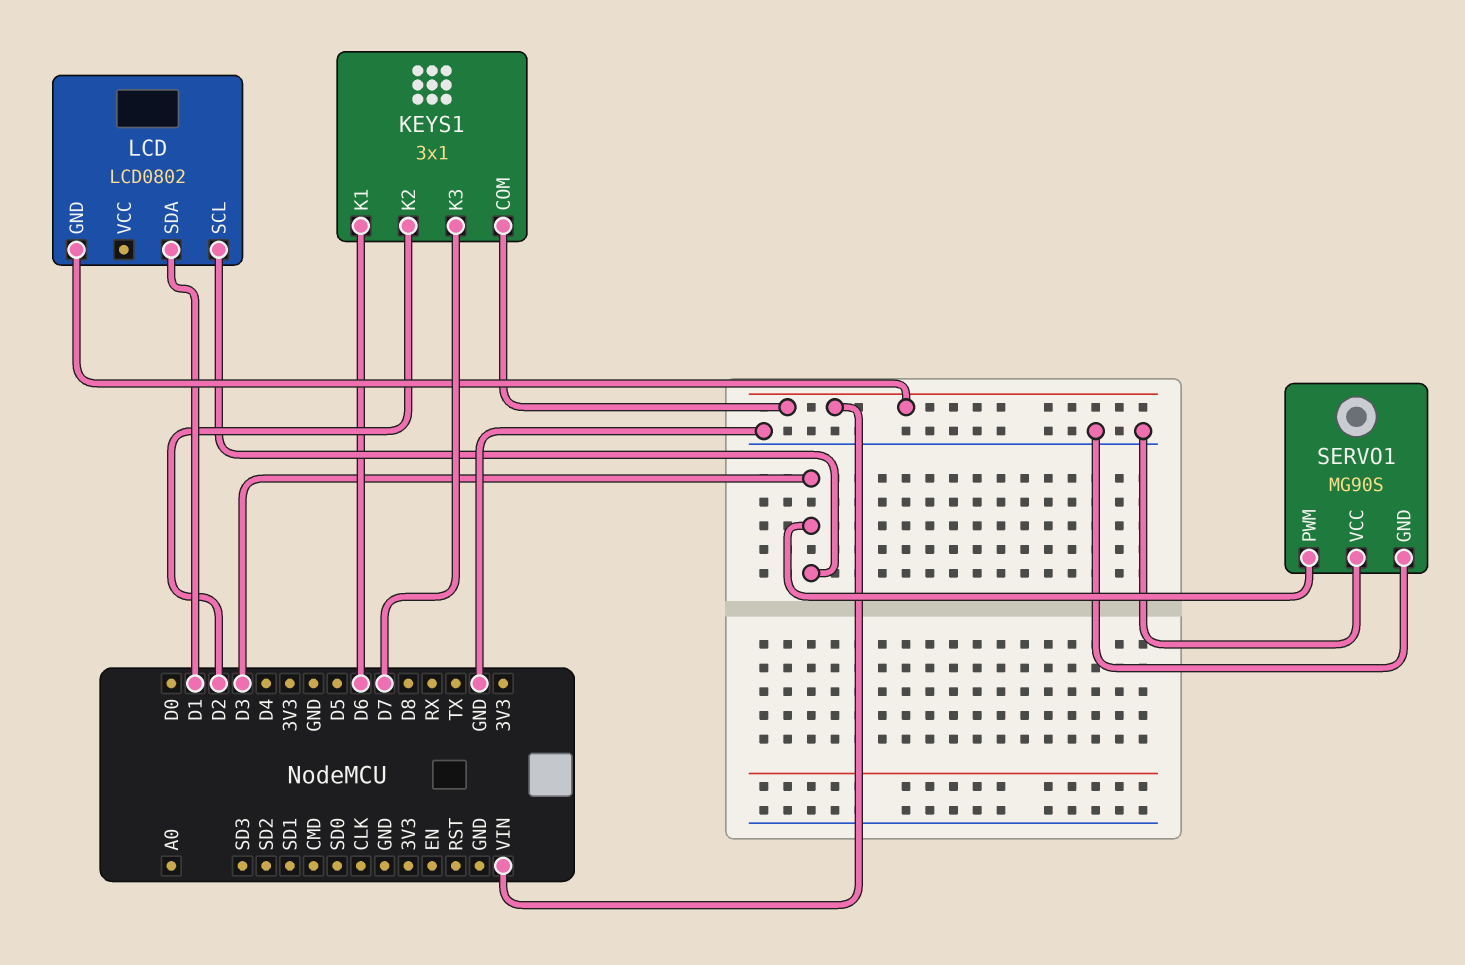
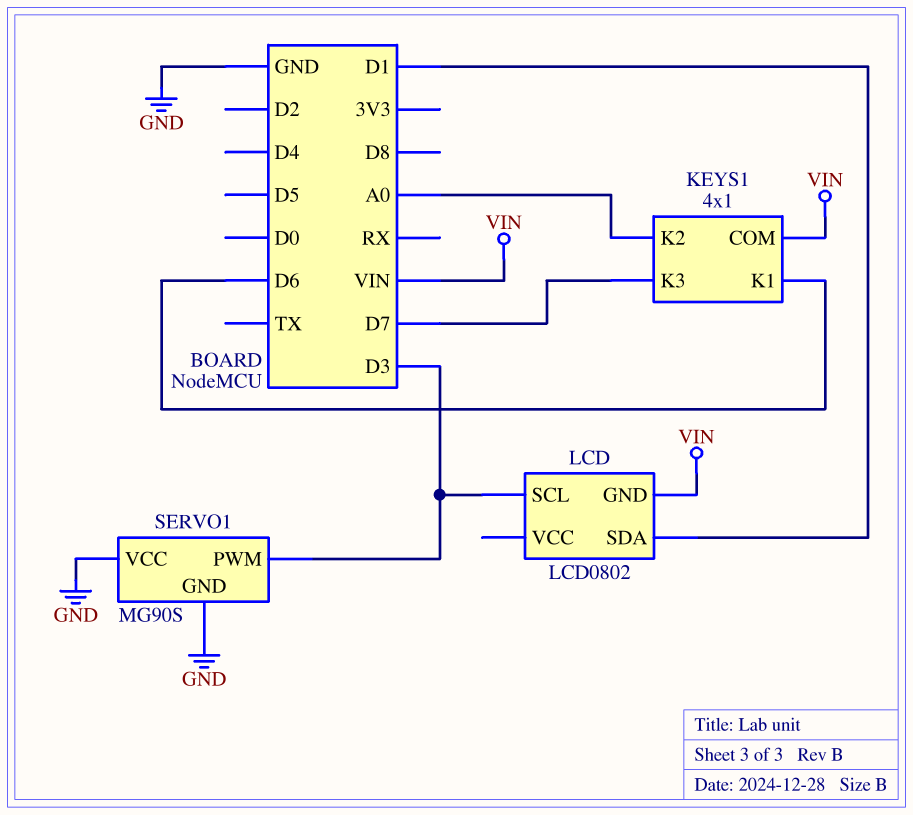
KEYS1: 3x1 -> 4x1
KEYS1 pin K2: D2 -> A0

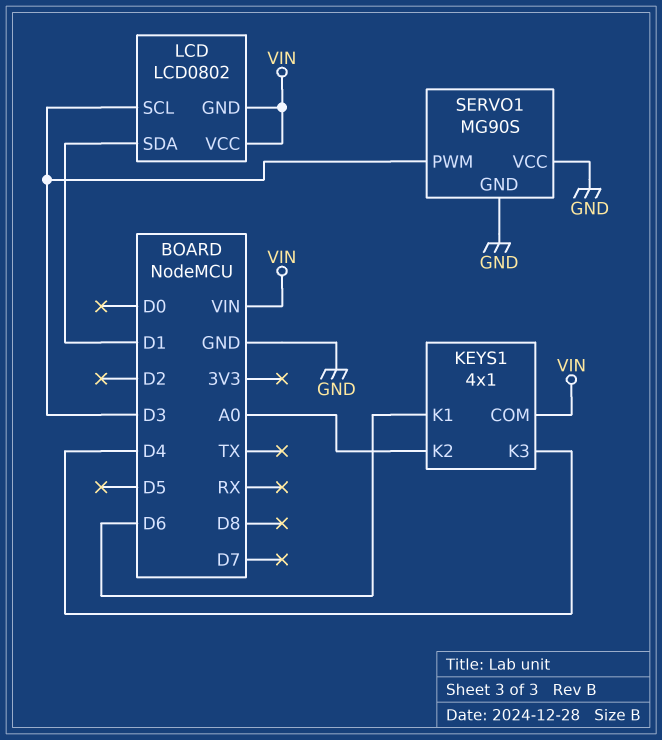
KEYS1 pin K3: D7 -> D4
LCD pin VCC: none -> VIN

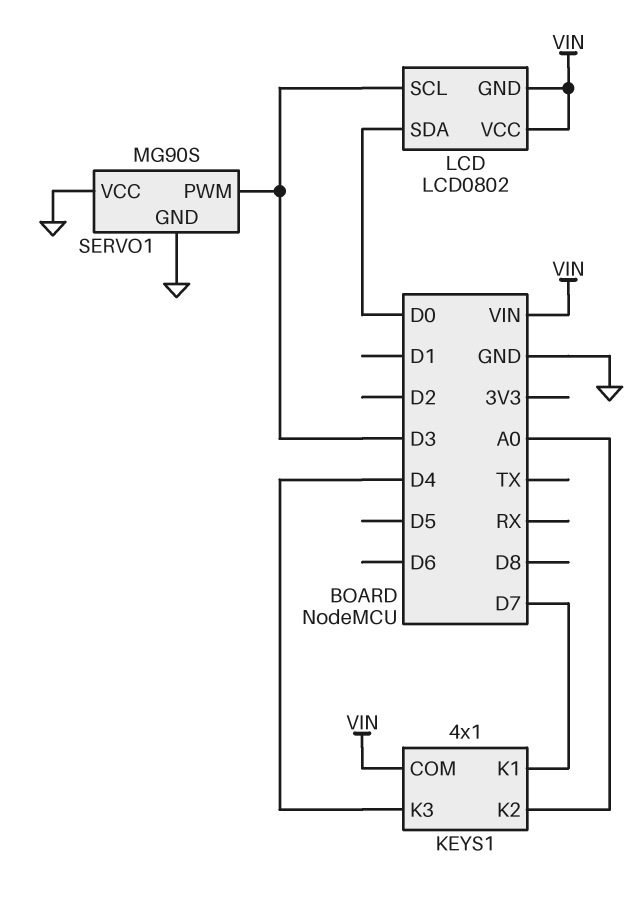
KEYS1 pin K1: D6 -> D7
LCD pin SDA: D1 -> D0

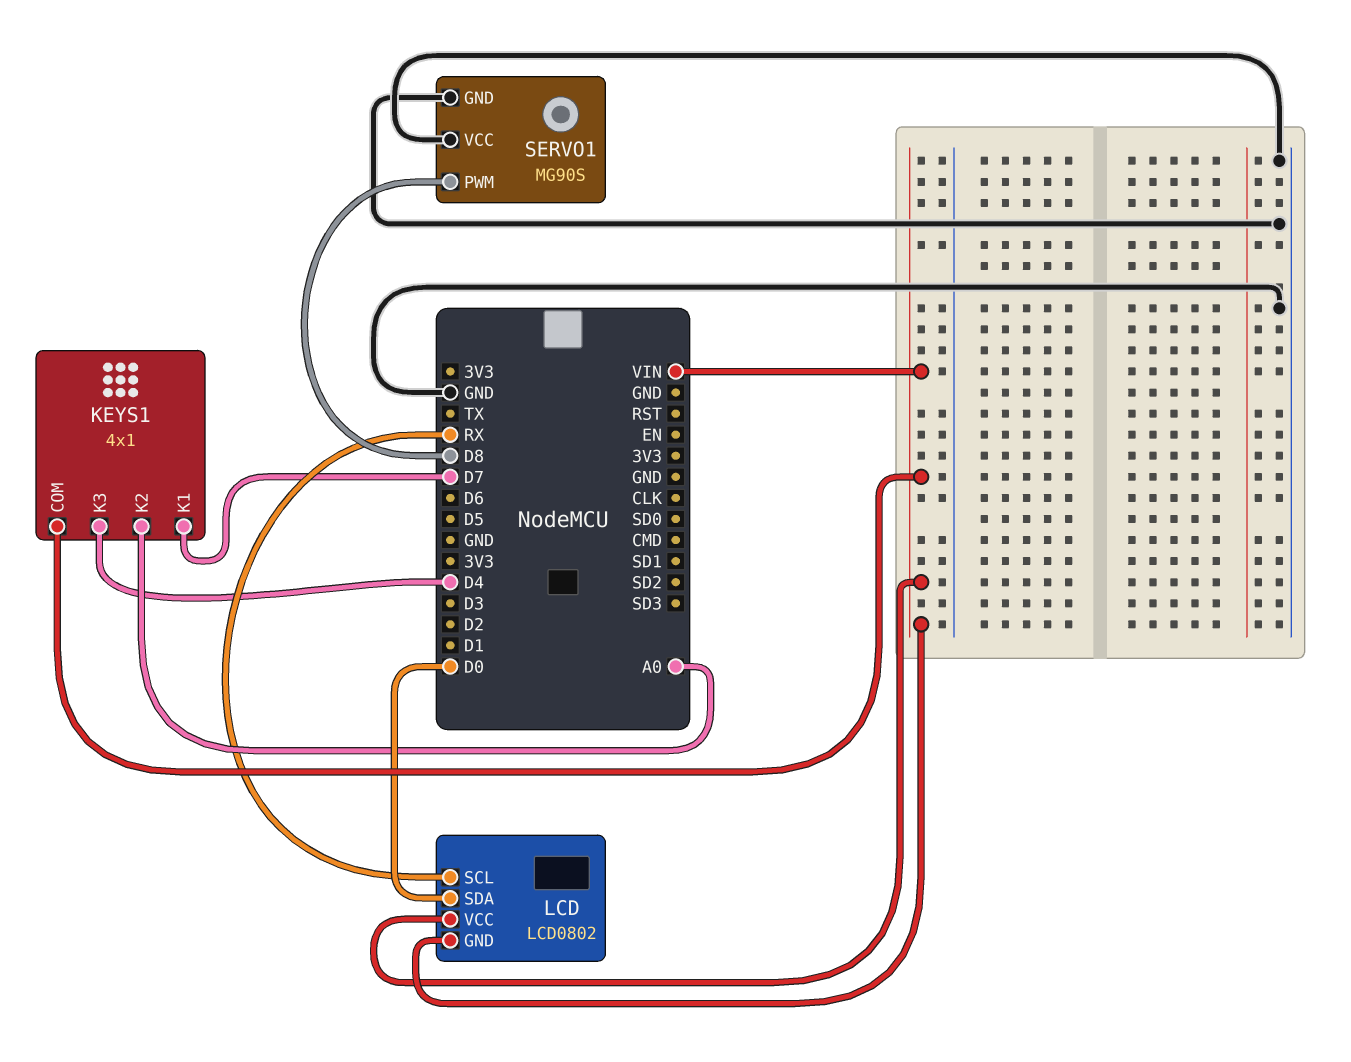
LCD pin SCL: D3 -> RX
SERVO1 pin PWM: D3 -> D8

